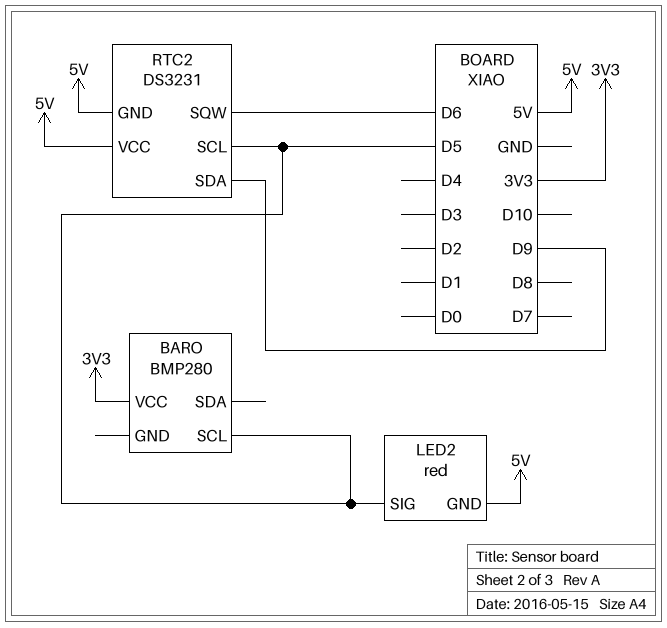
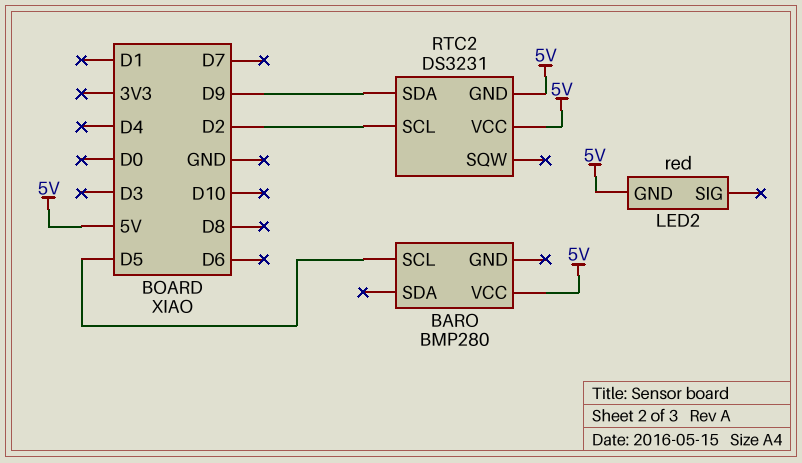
BARO pin VCC: 3V3 -> 5V
LED2 pin SIG: D5 -> none
RTC2 pin SCL: D5 -> D2
RTC2 pin SQW: D6 -> none

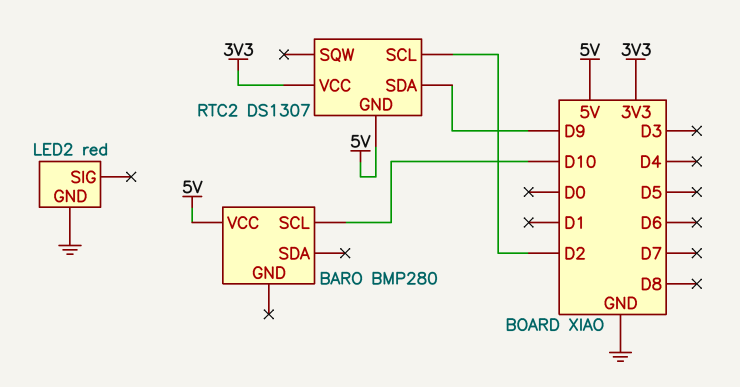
BARO pin SCL: D5 -> D10
LED2 pin GND: 5V -> GND
RTC2: DS3231 -> DS1307
RTC2 pin VCC: 5V -> 3V3

